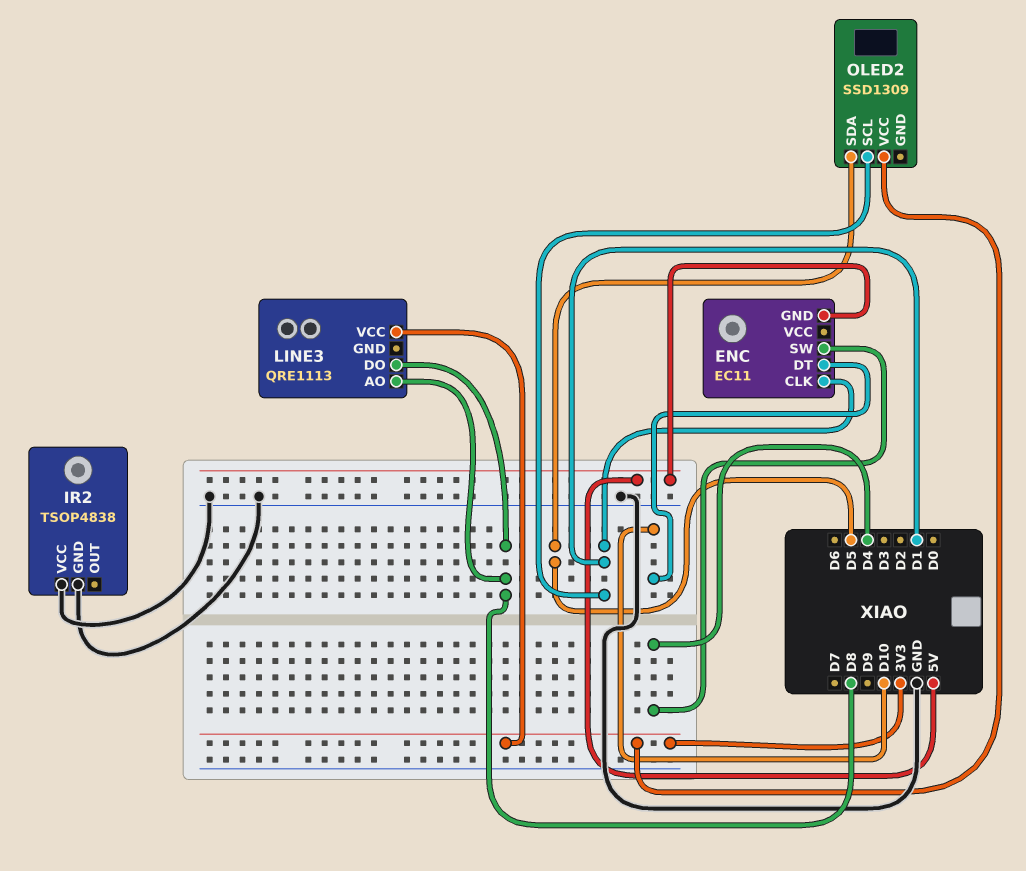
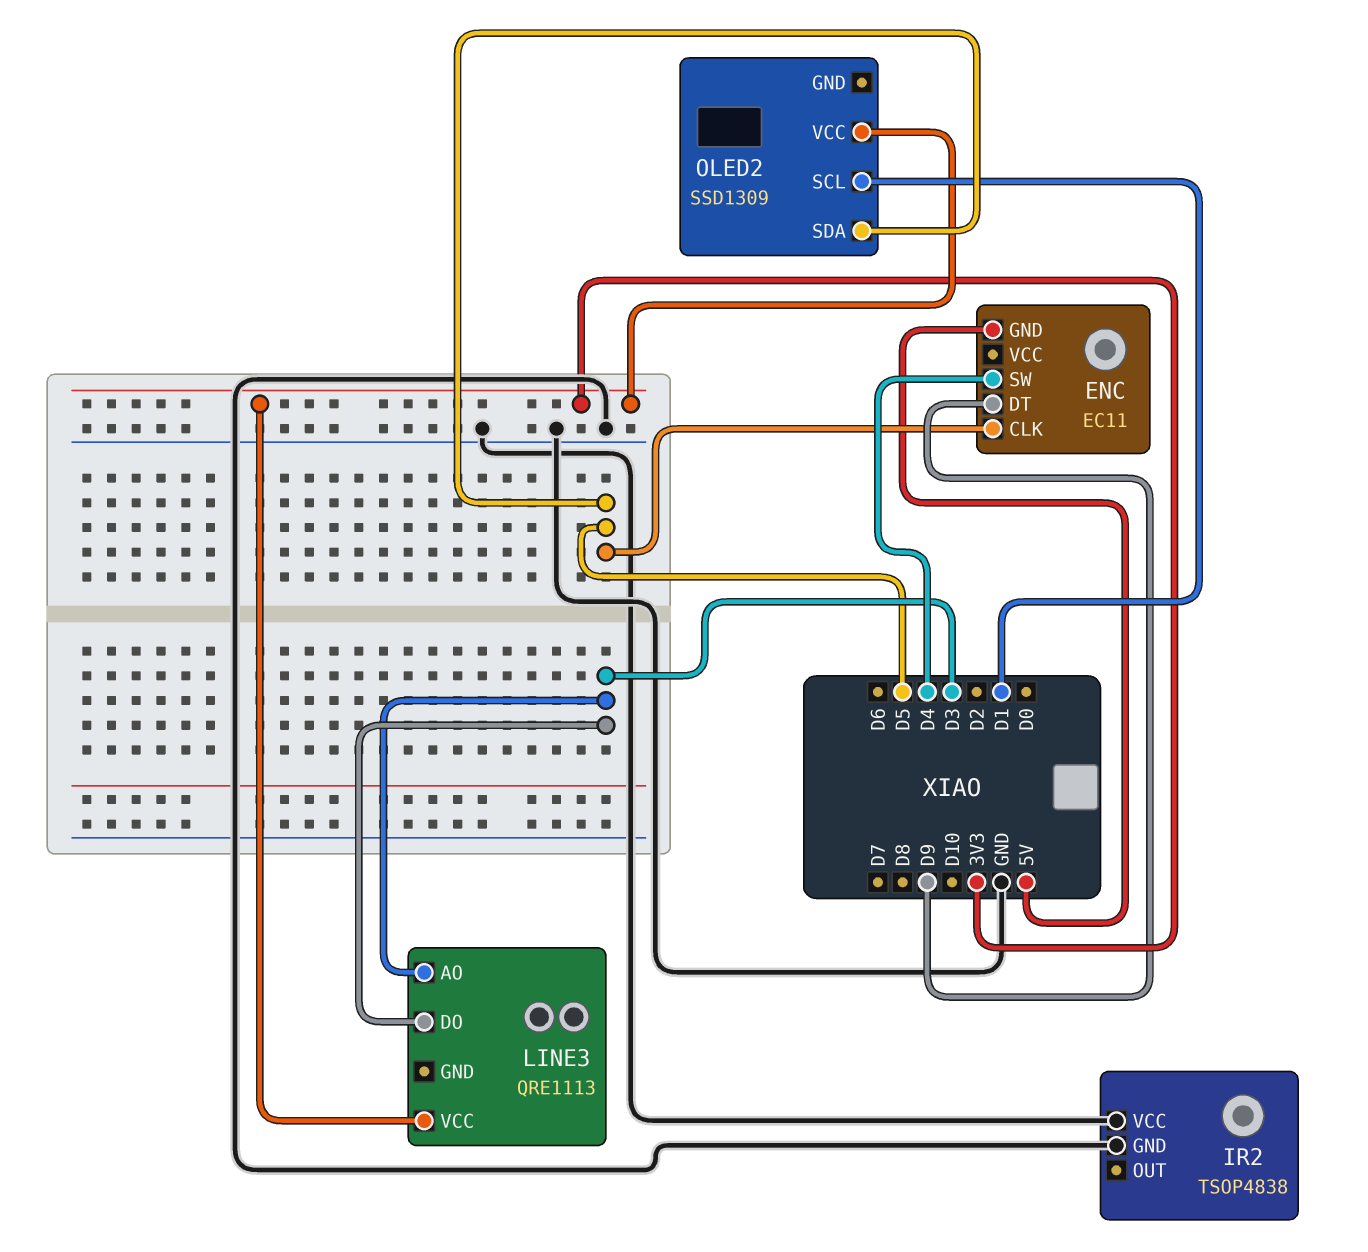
ENC pin CLK: D1 -> D5
ENC pin DT: D10 -> D9
LINE3 pin AO: D8 -> D3
LINE3 pin DO: D8 -> D3

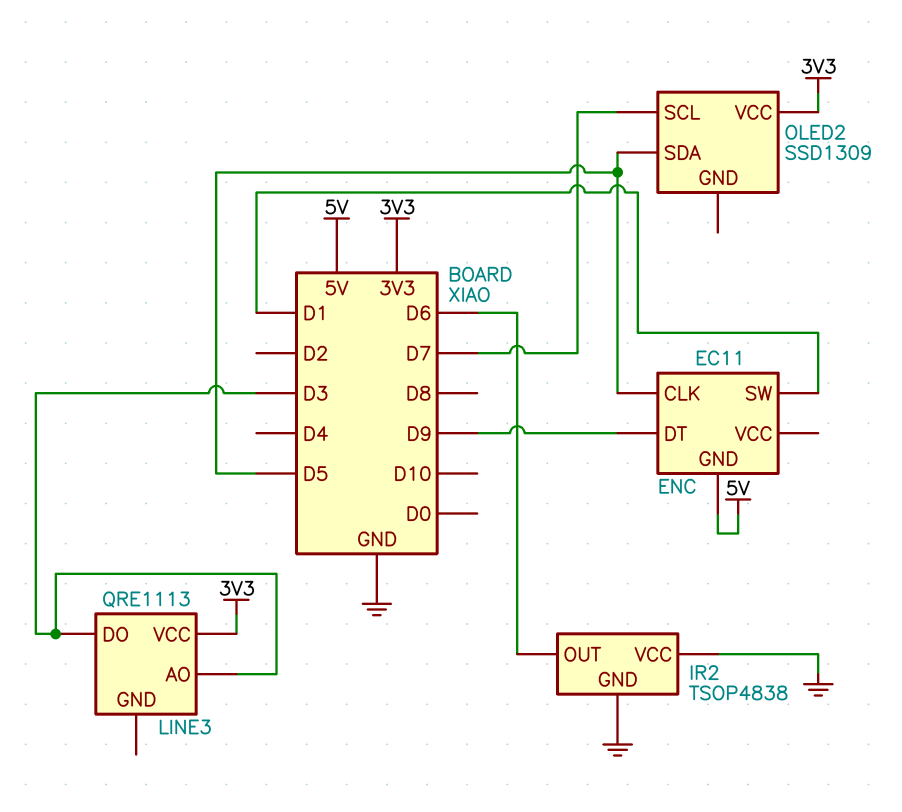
ENC pin SW: D4 -> D1
IR2 pin OUT: none -> D6
OLED2 pin SCL: D1 -> D7

